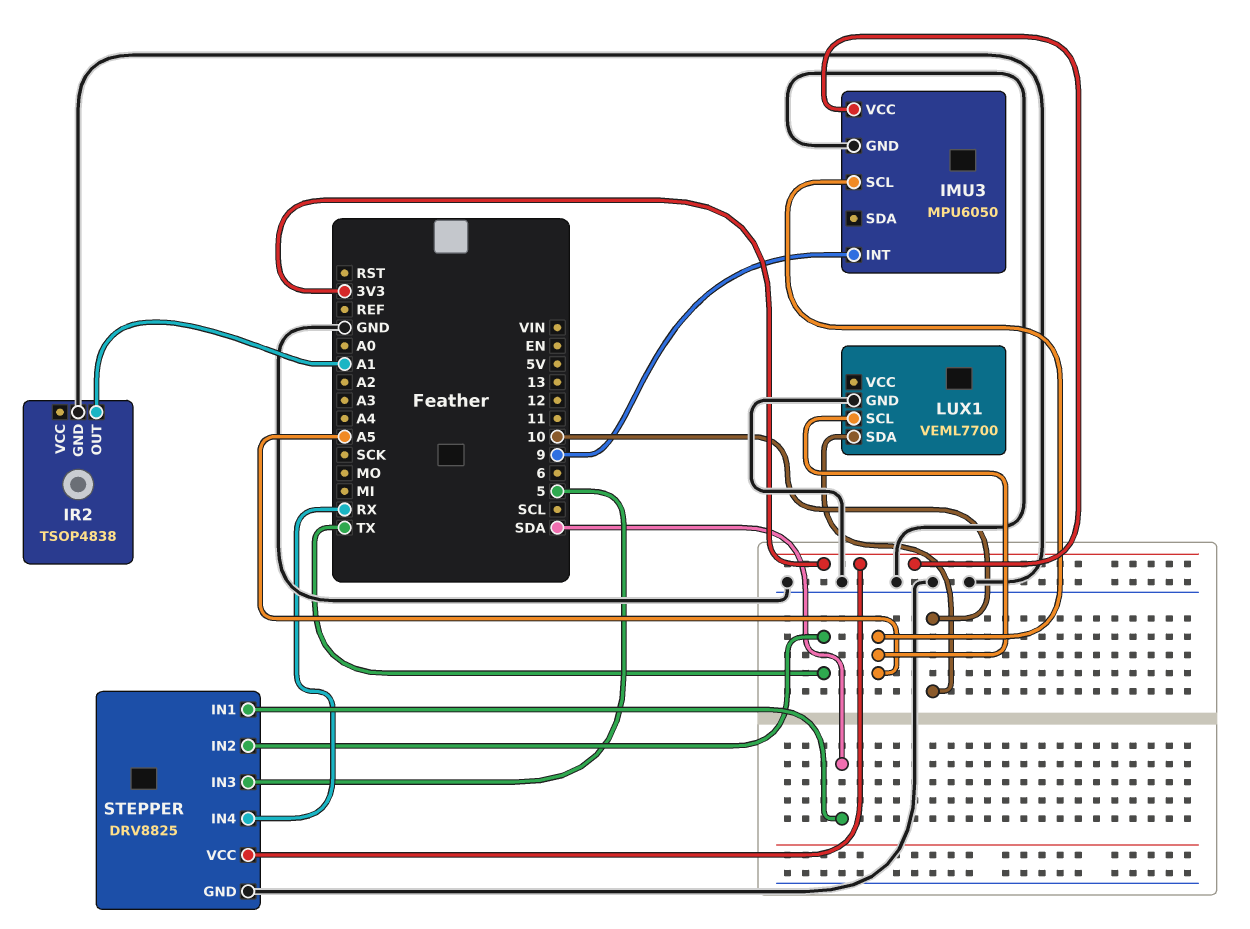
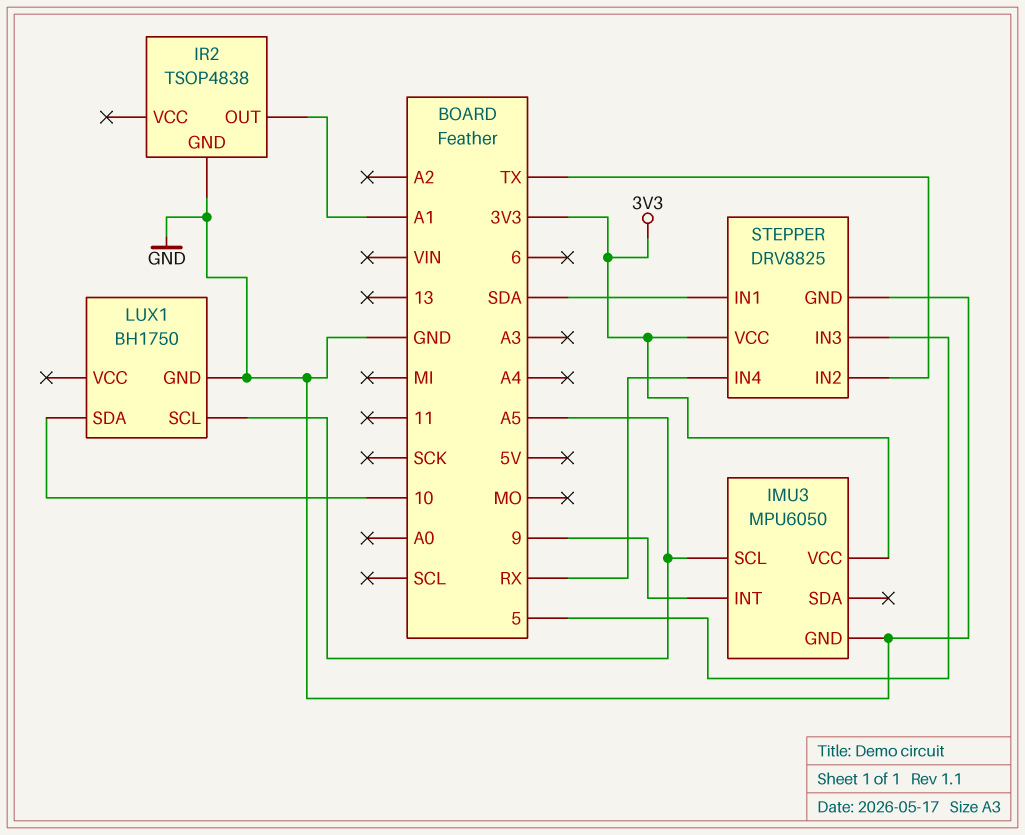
LUX1: VEML7700 -> BH1750

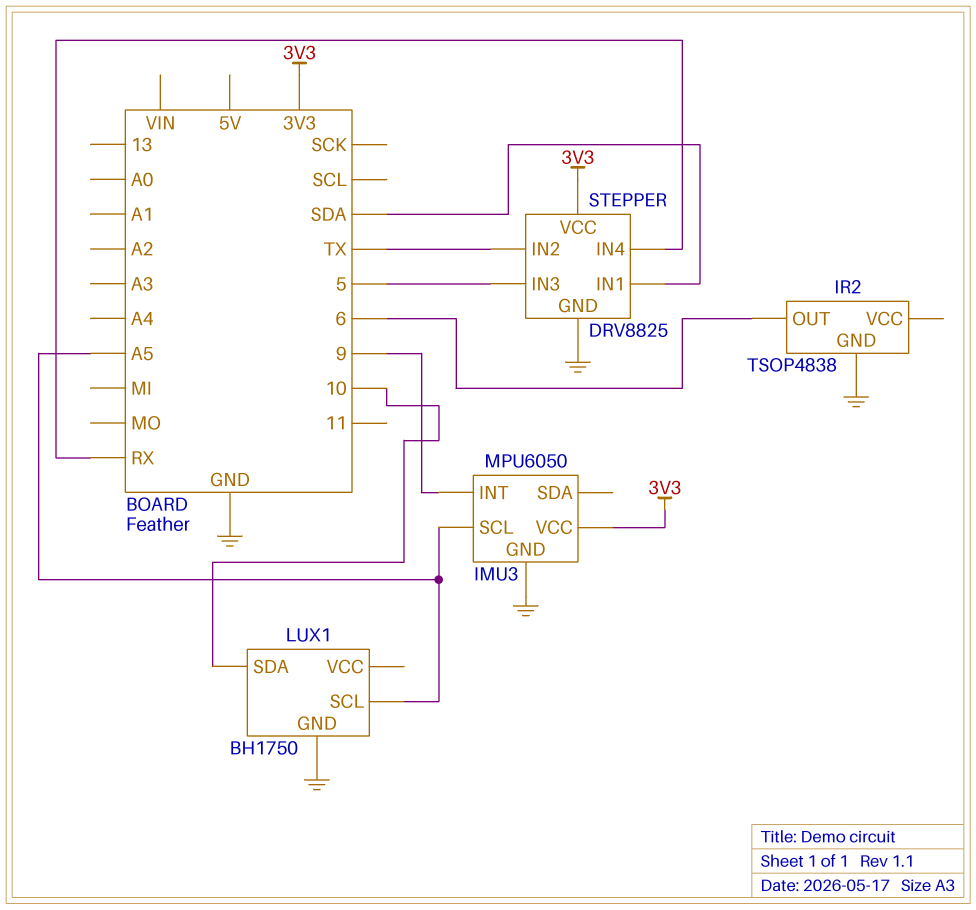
IR2 pin OUT: A1 -> 6

